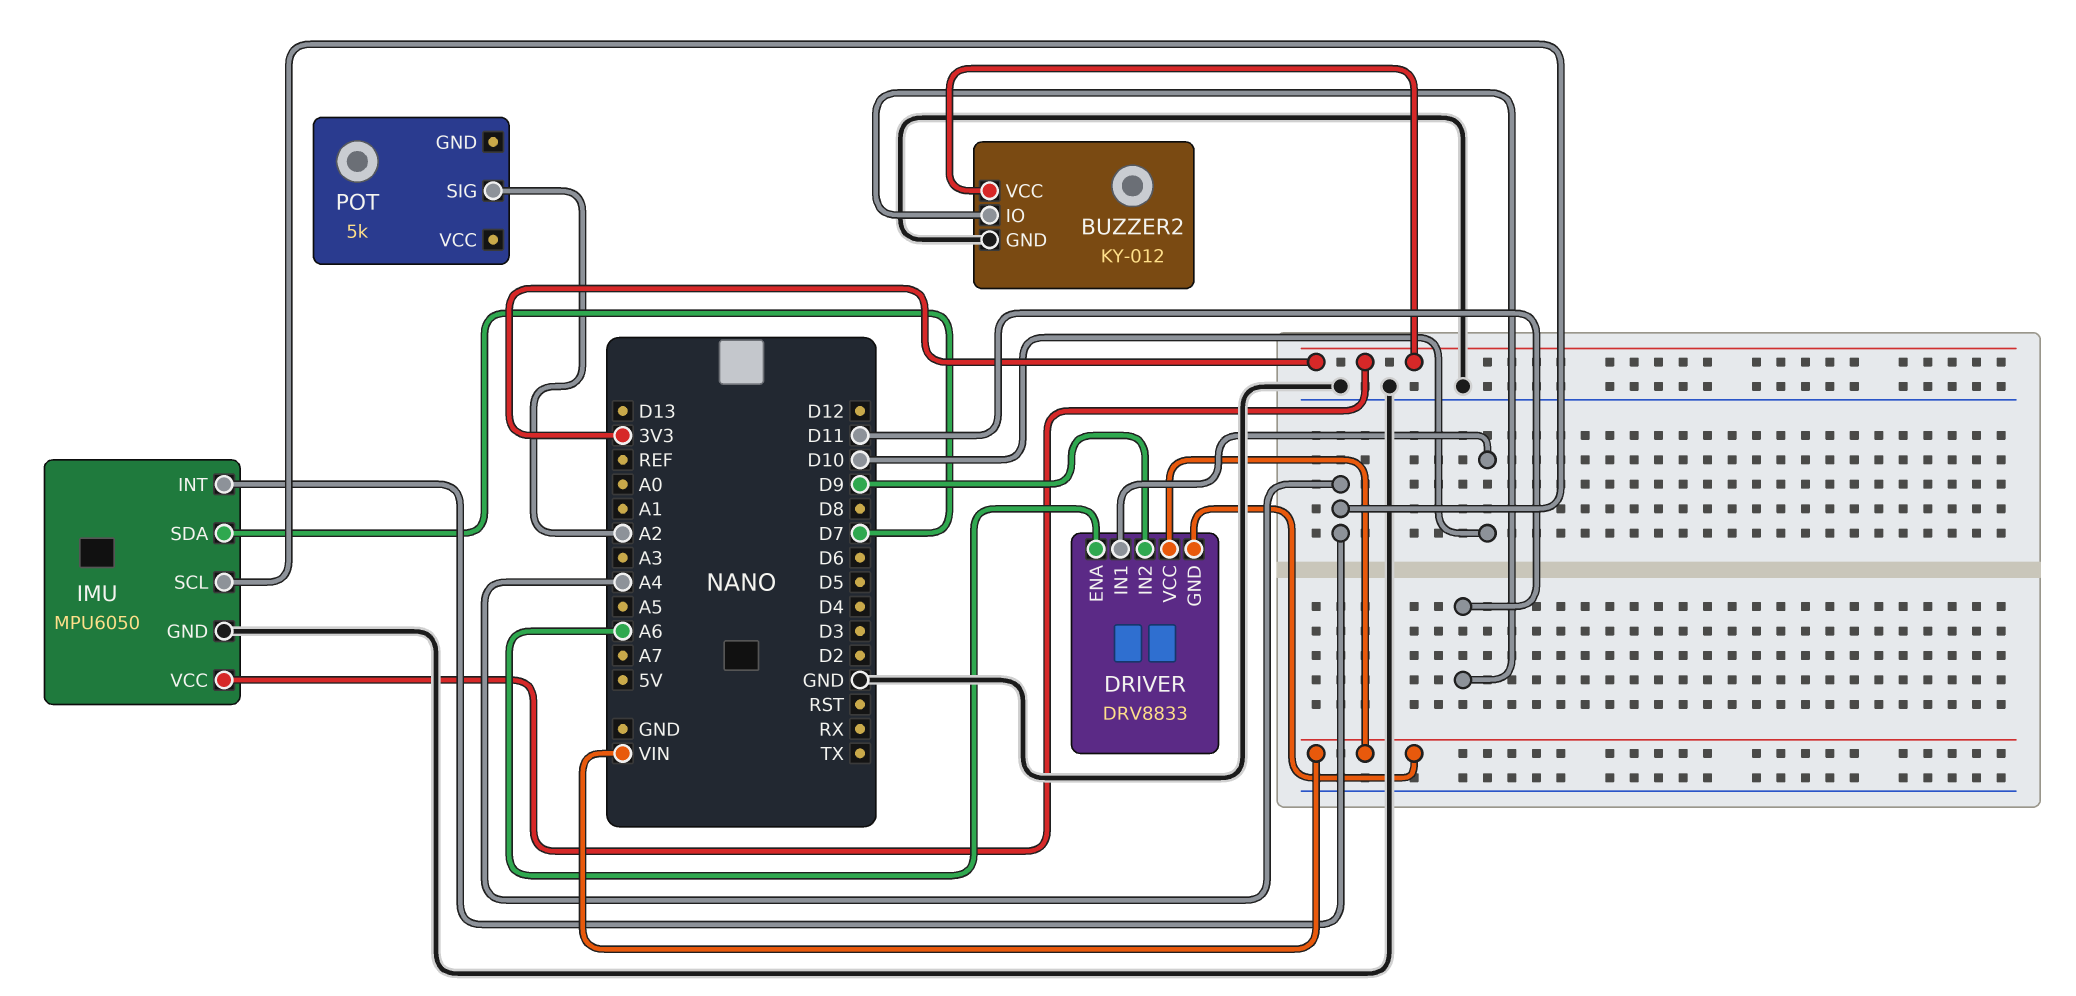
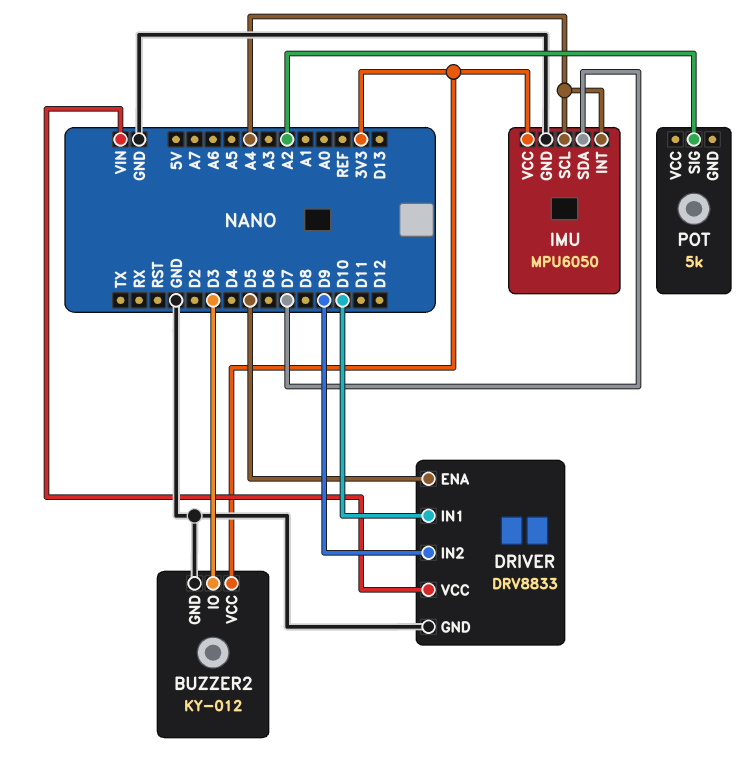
BUZZER2 pin IO: D11 -> D3
DRIVER pin ENA: A6 -> D5
DRIVER pin GND: VIN -> GND

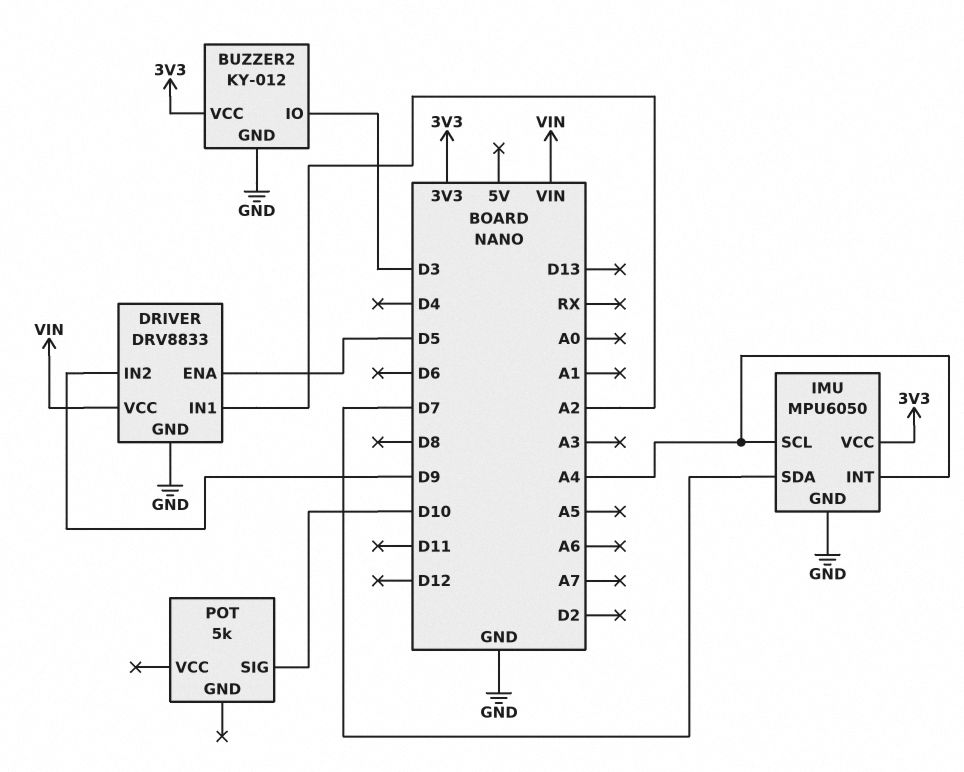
DRIVER pin IN1: D10 -> A2
POT pin SIG: A2 -> D10

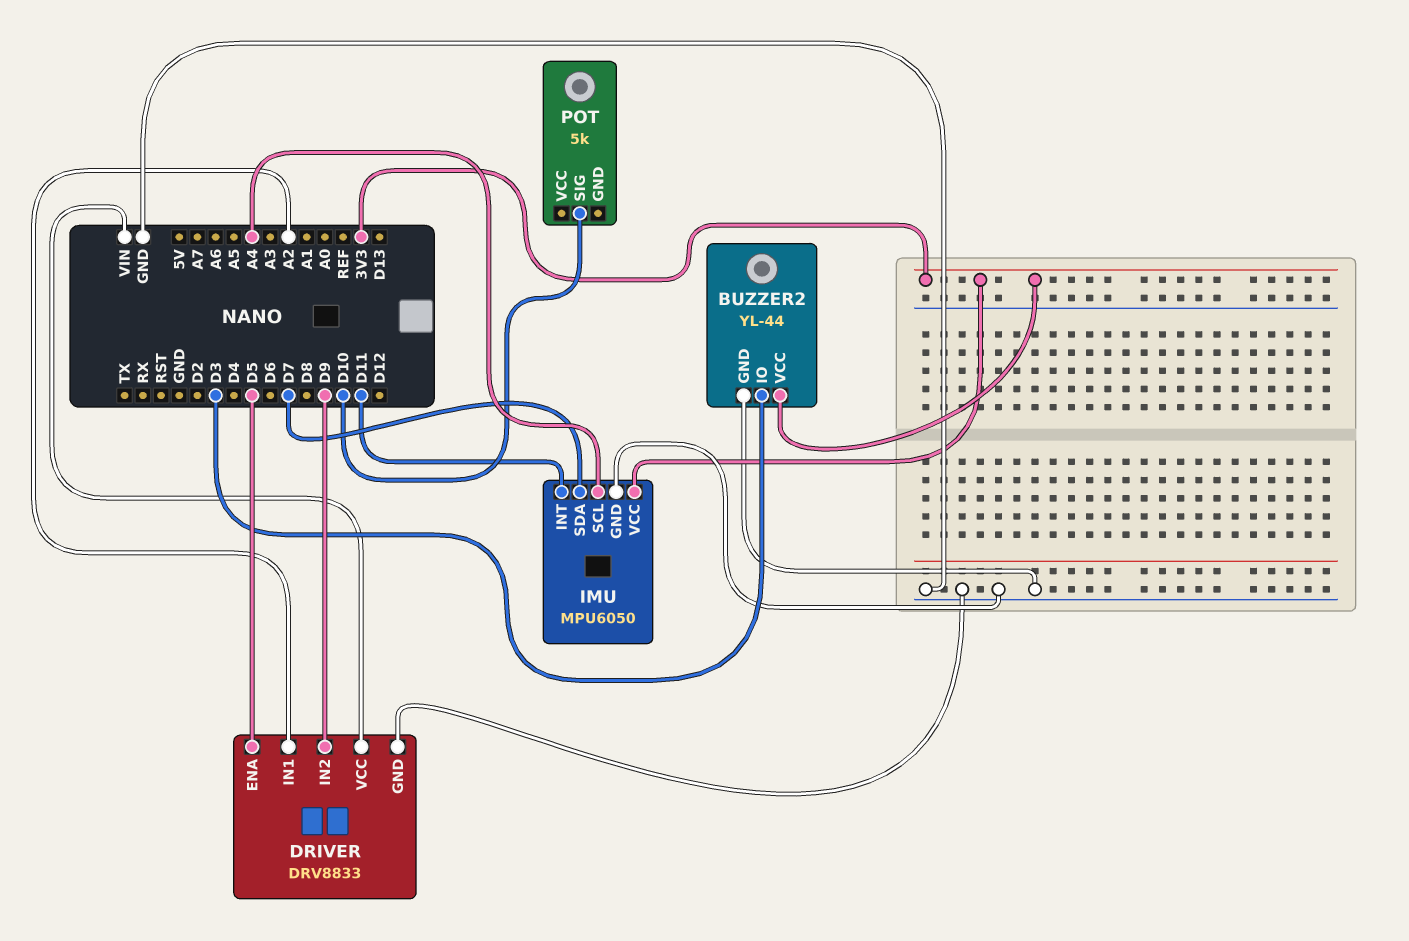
BUZZER2: KY-012 -> YL-44
IMU pin INT: A4 -> D11

